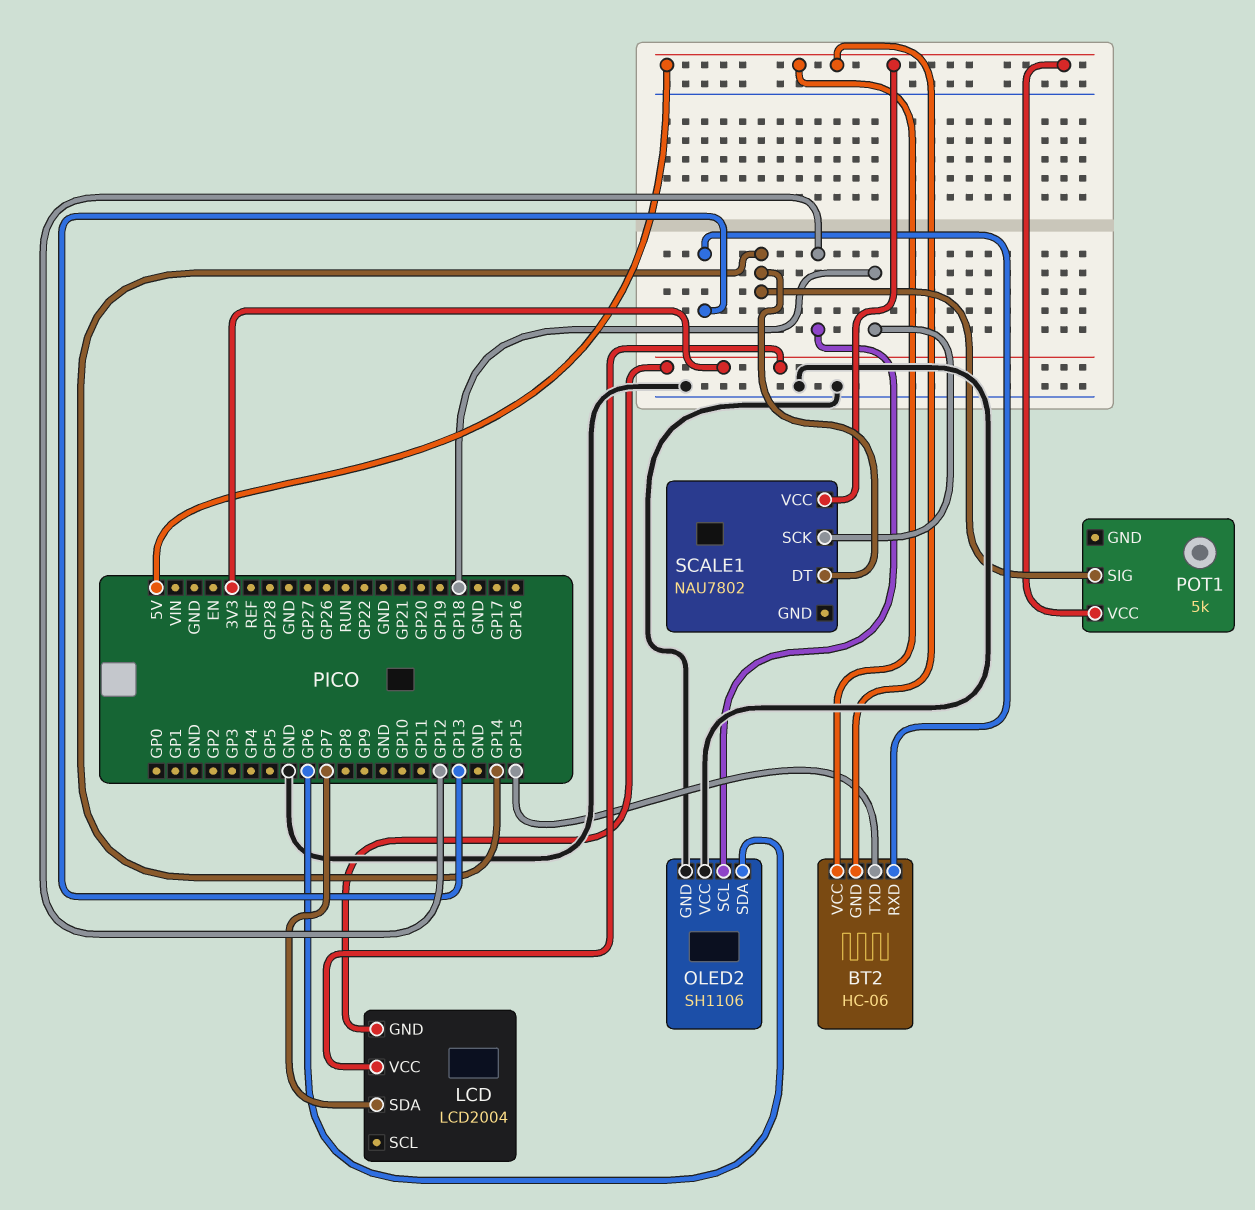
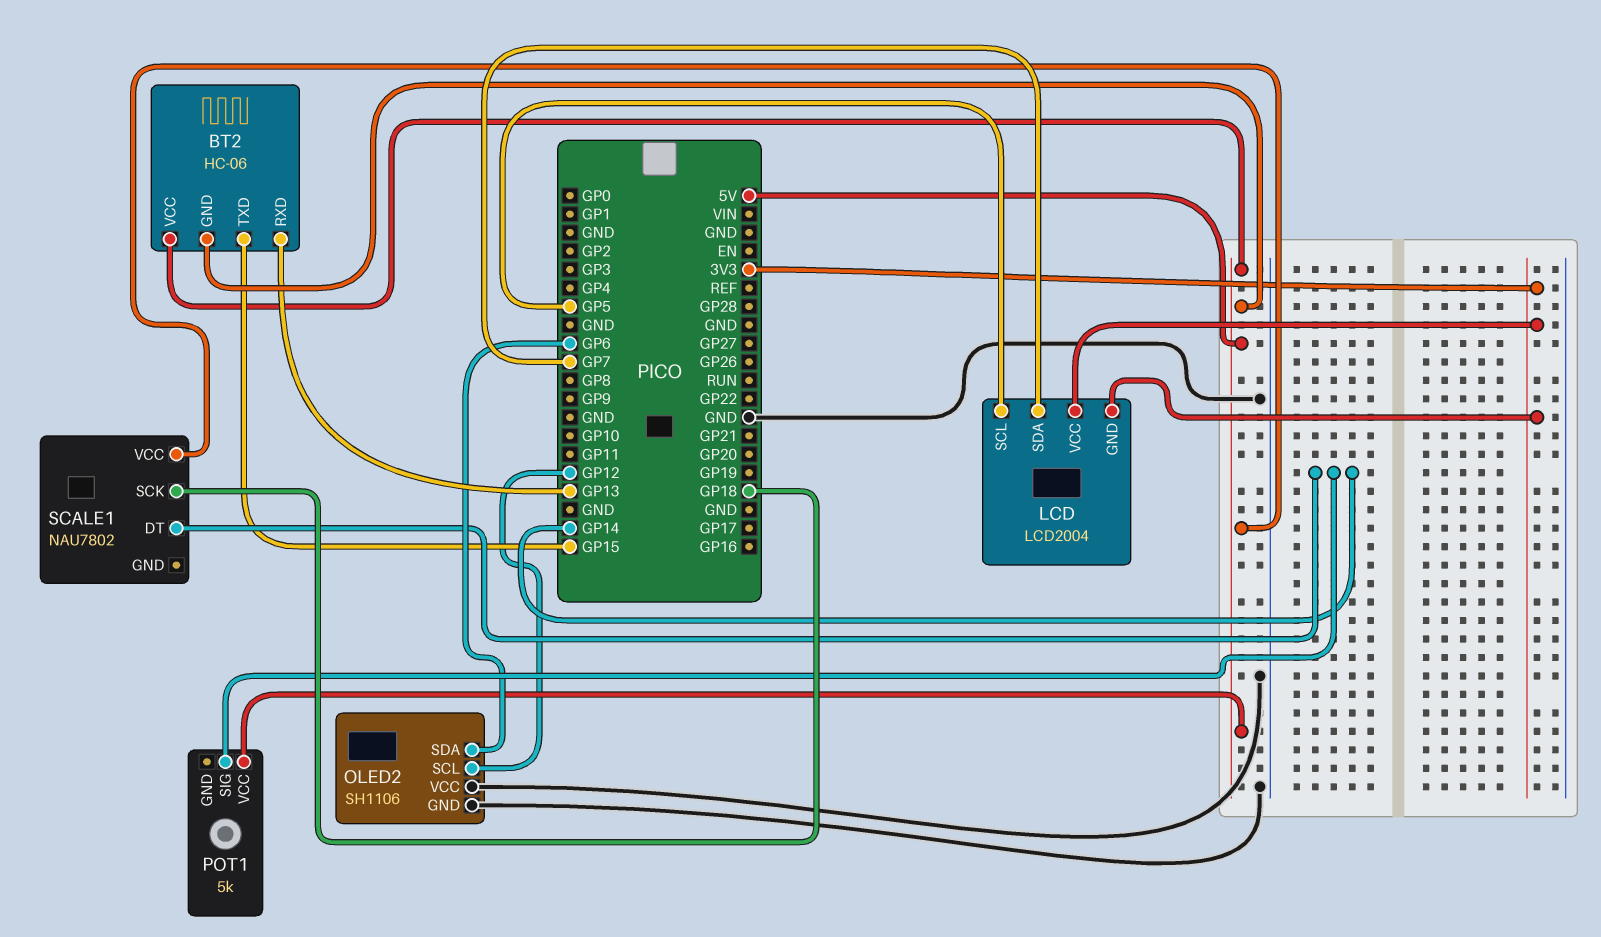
LCD pin SCL: none -> GP5

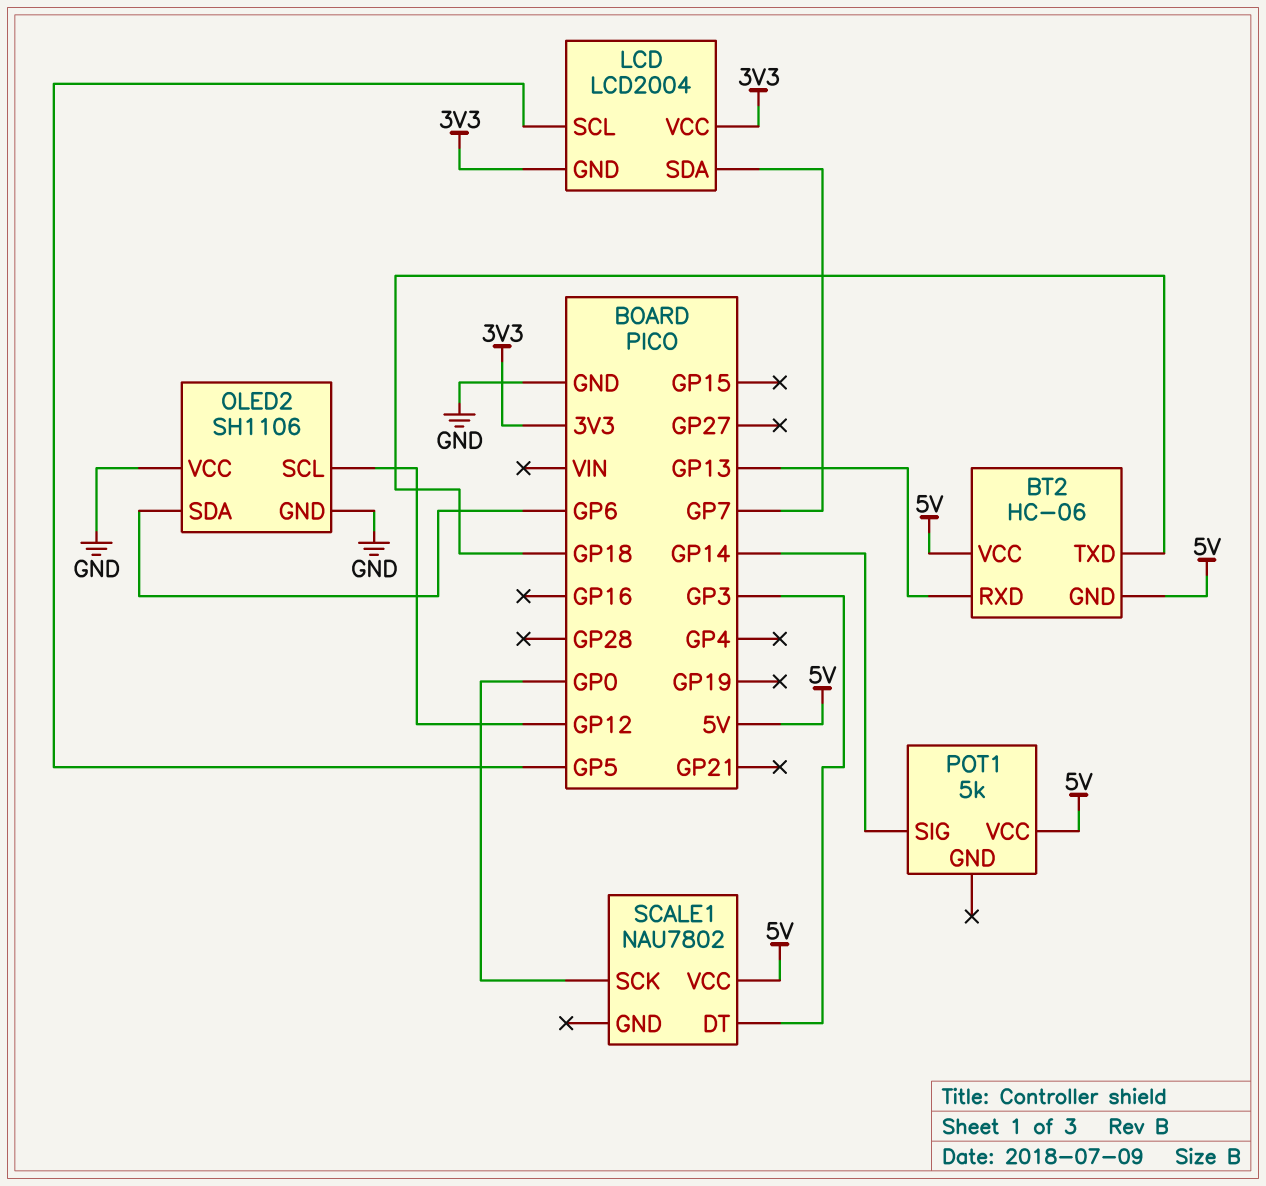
BT2 pin TXD: GP15 -> GP18
SCALE1 pin DT: GP14 -> GP3
SCALE1 pin SCK: GP18 -> GP0

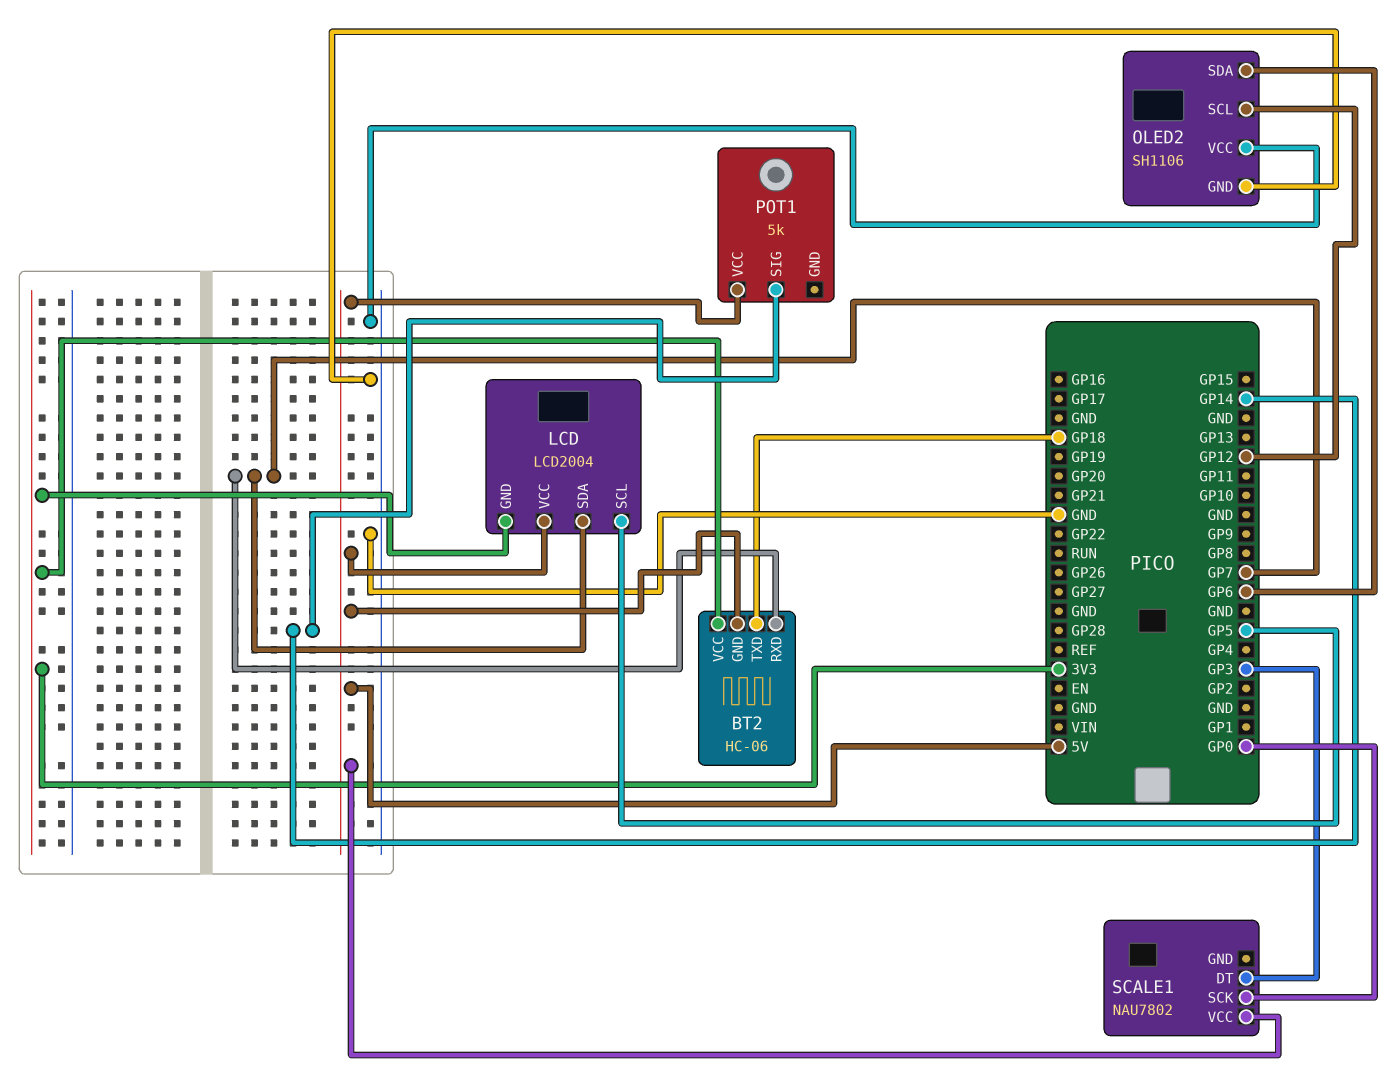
BT2 pin RXD: GP13 -> GP7
BT2 pin VCC: 5V -> 3V3
LCD pin VCC: 3V3 -> 5V

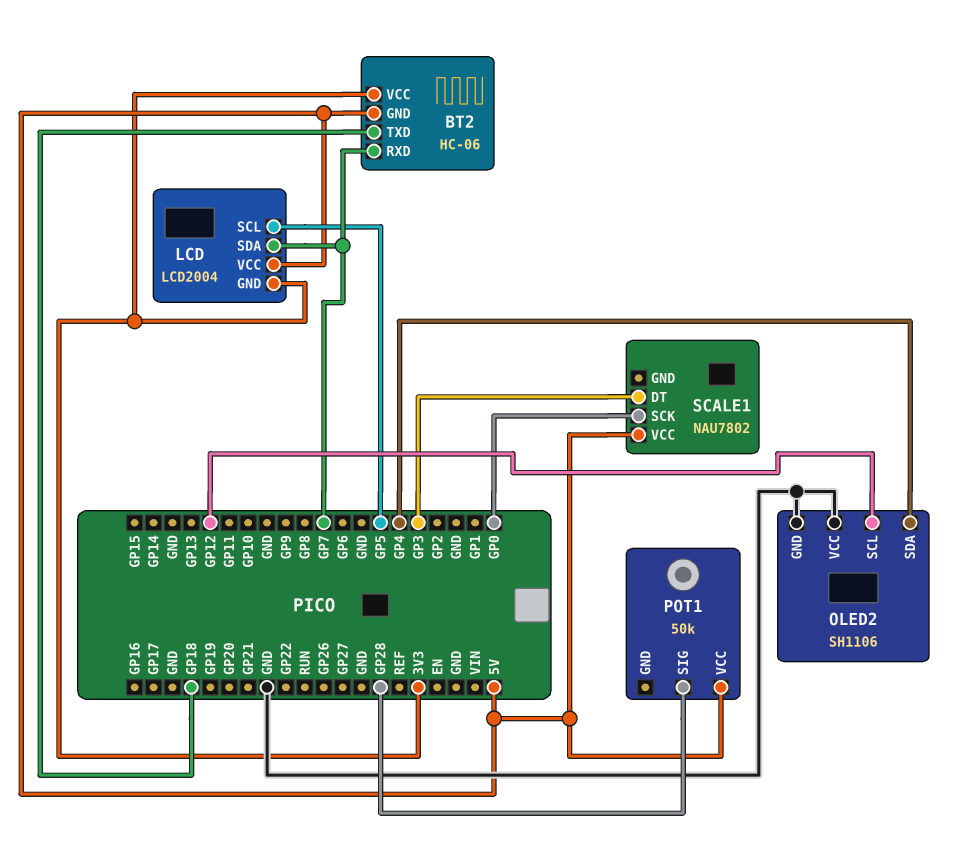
OLED2 pin SDA: GP6 -> GP4
POT1: 5k -> 50k
POT1 pin SIG: GP14 -> GP28

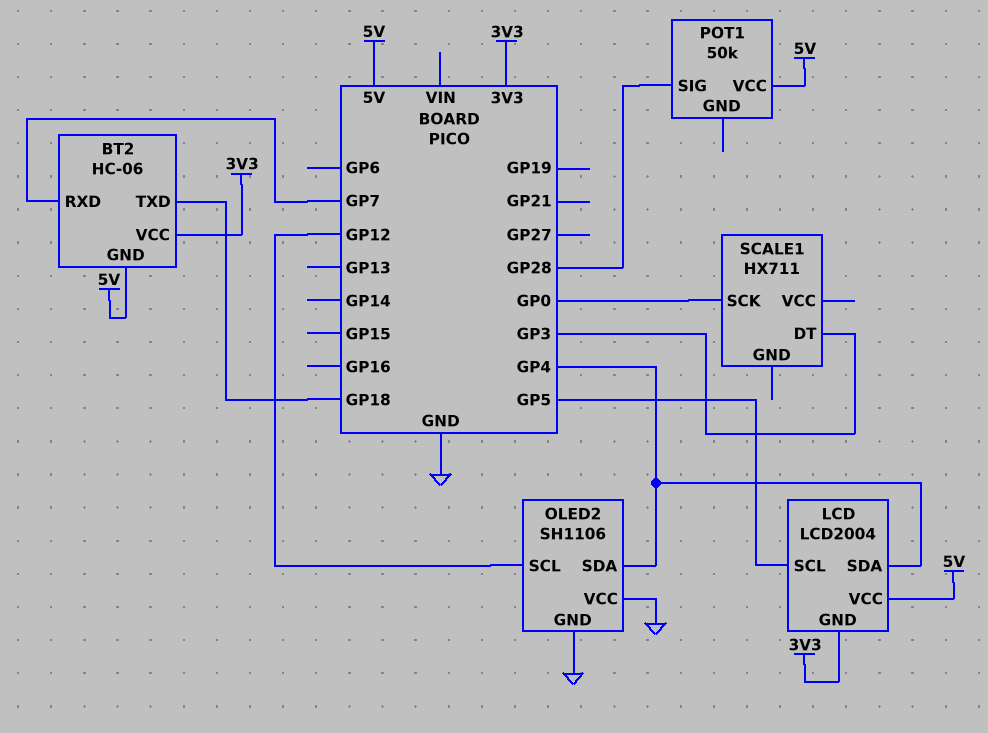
LCD pin SDA: GP7 -> GP4
SCALE1: NAU7802 -> HX711
SCALE1 pin VCC: 5V -> none

